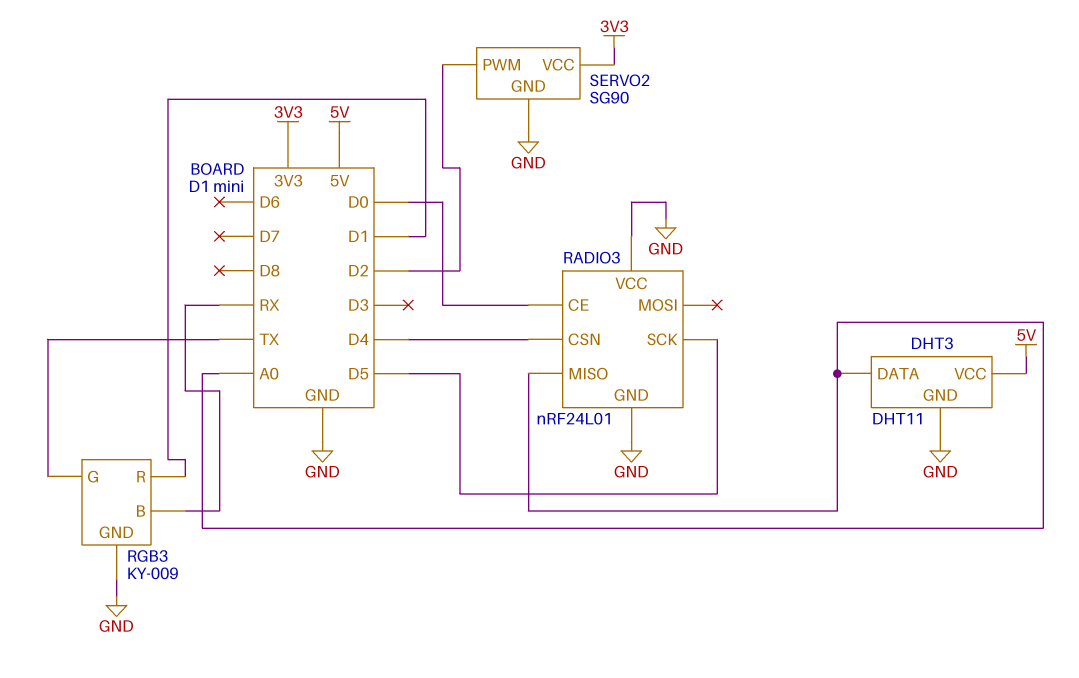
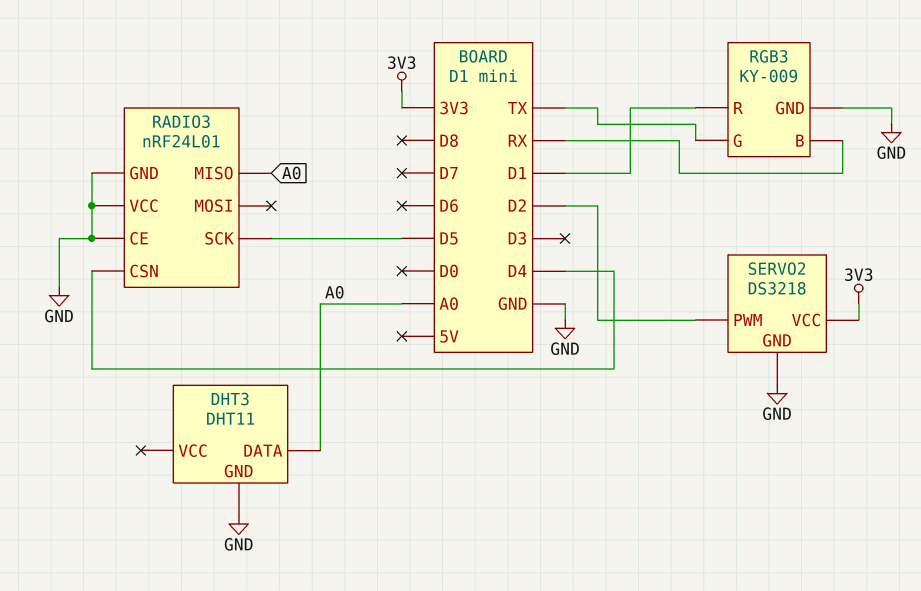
DHT3 pin VCC: 5V -> none
RADIO3 pin CE: D0 -> GND
SERVO2: SG90 -> DS3218

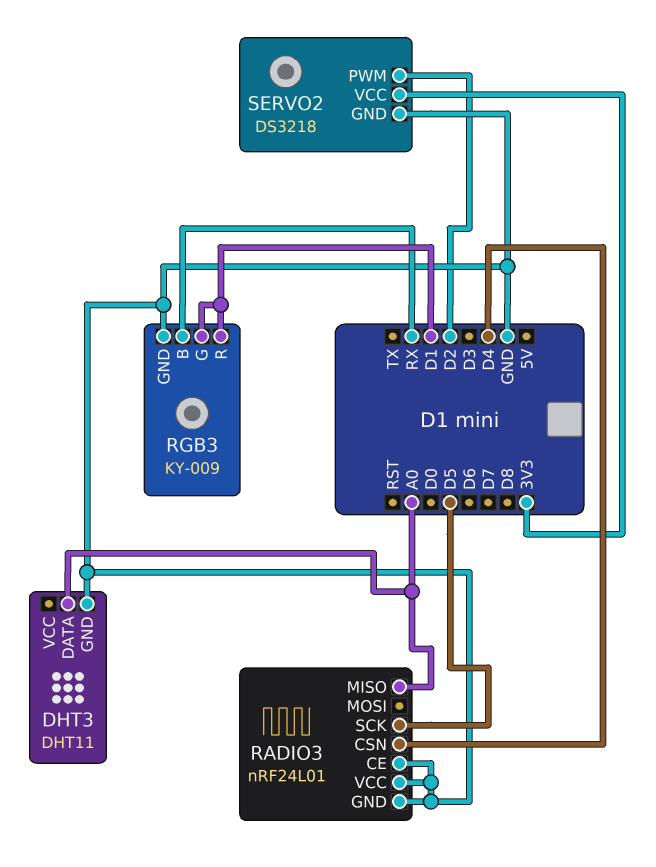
RGB3 pin G: TX -> D1

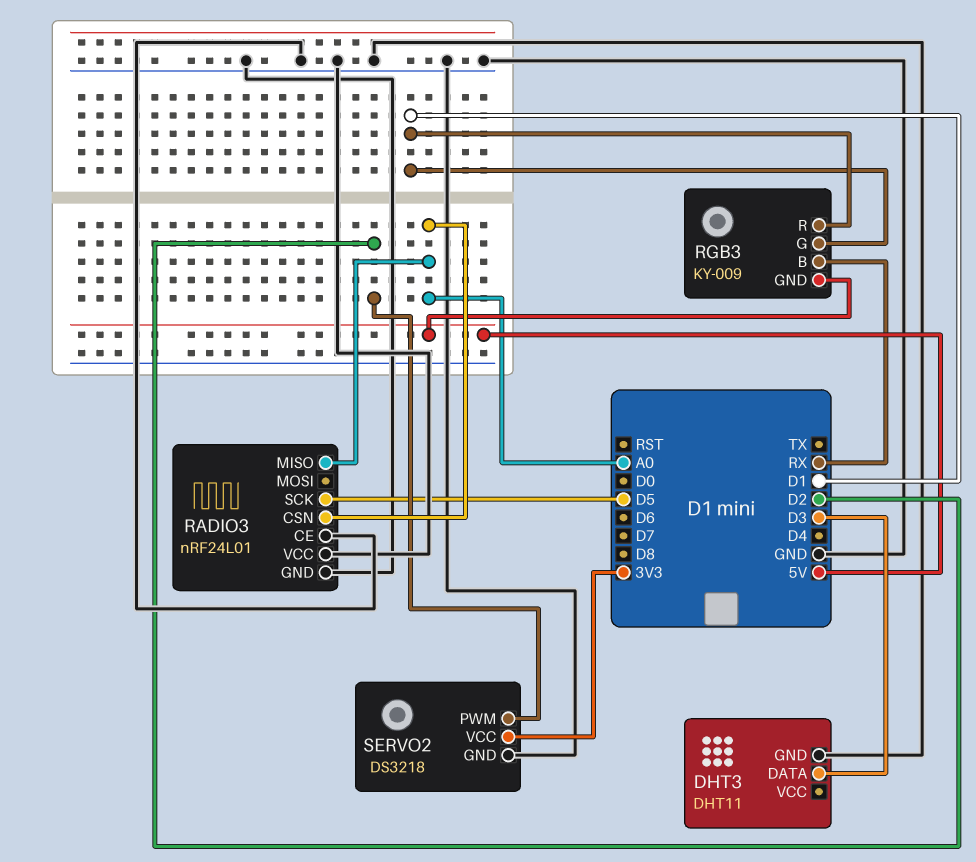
DHT3 pin DATA: A0 -> D3
RADIO3 pin CSN: D4 -> A0
RGB3 pin GND: GND -> 5V

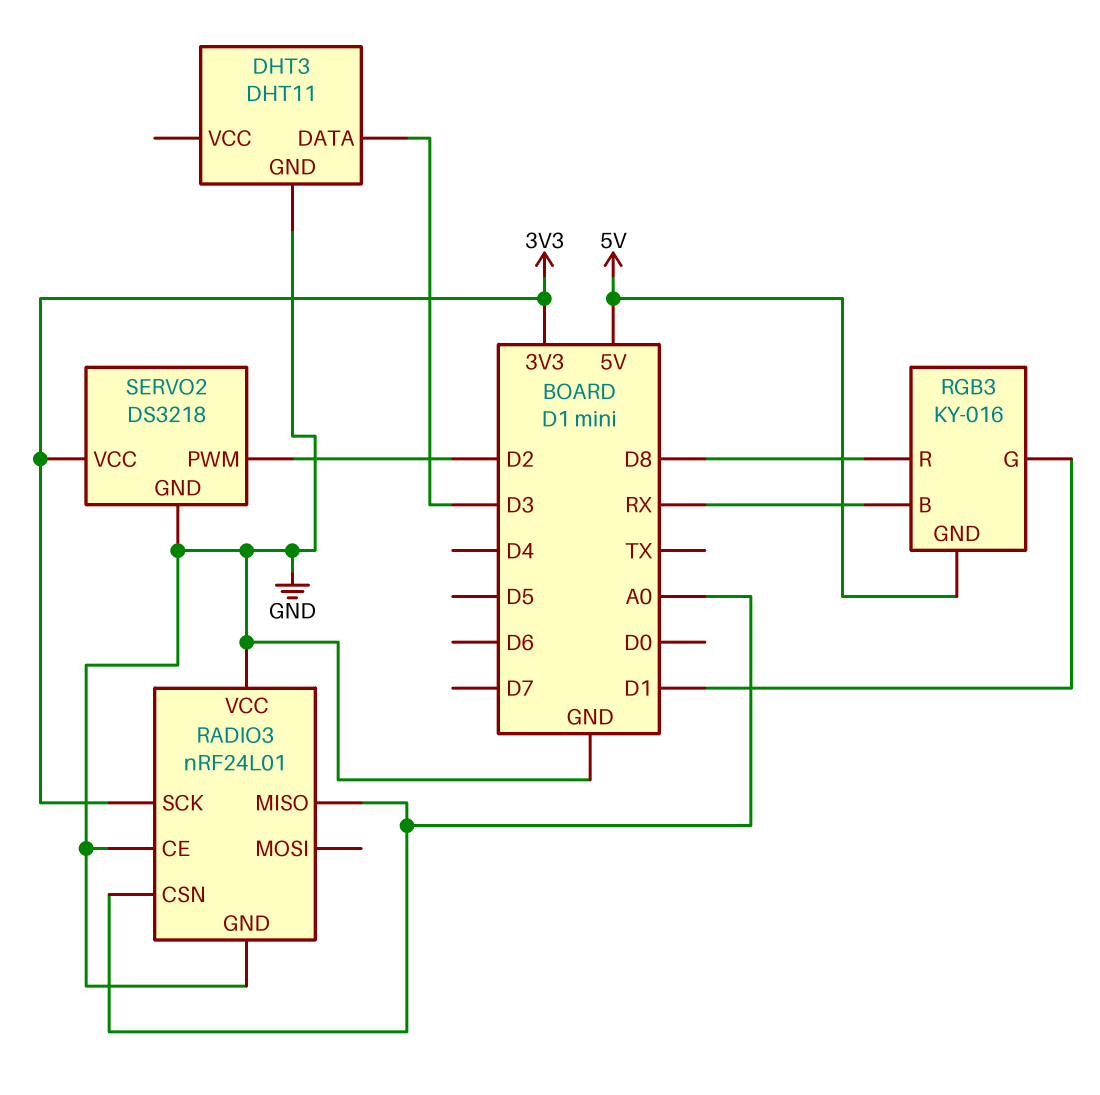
RADIO3 pin SCK: D5 -> 3V3
RGB3: KY-009 -> KY-016
RGB3 pin R: D1 -> D8

